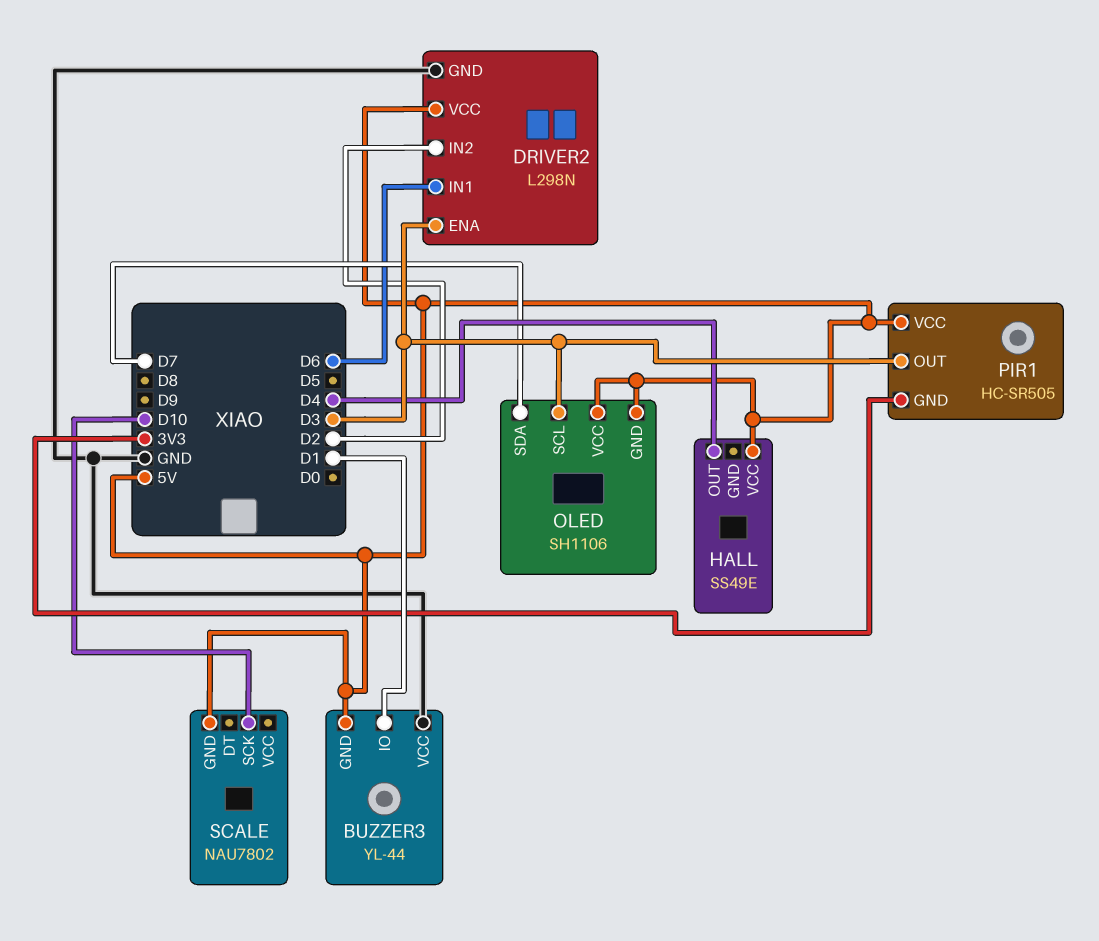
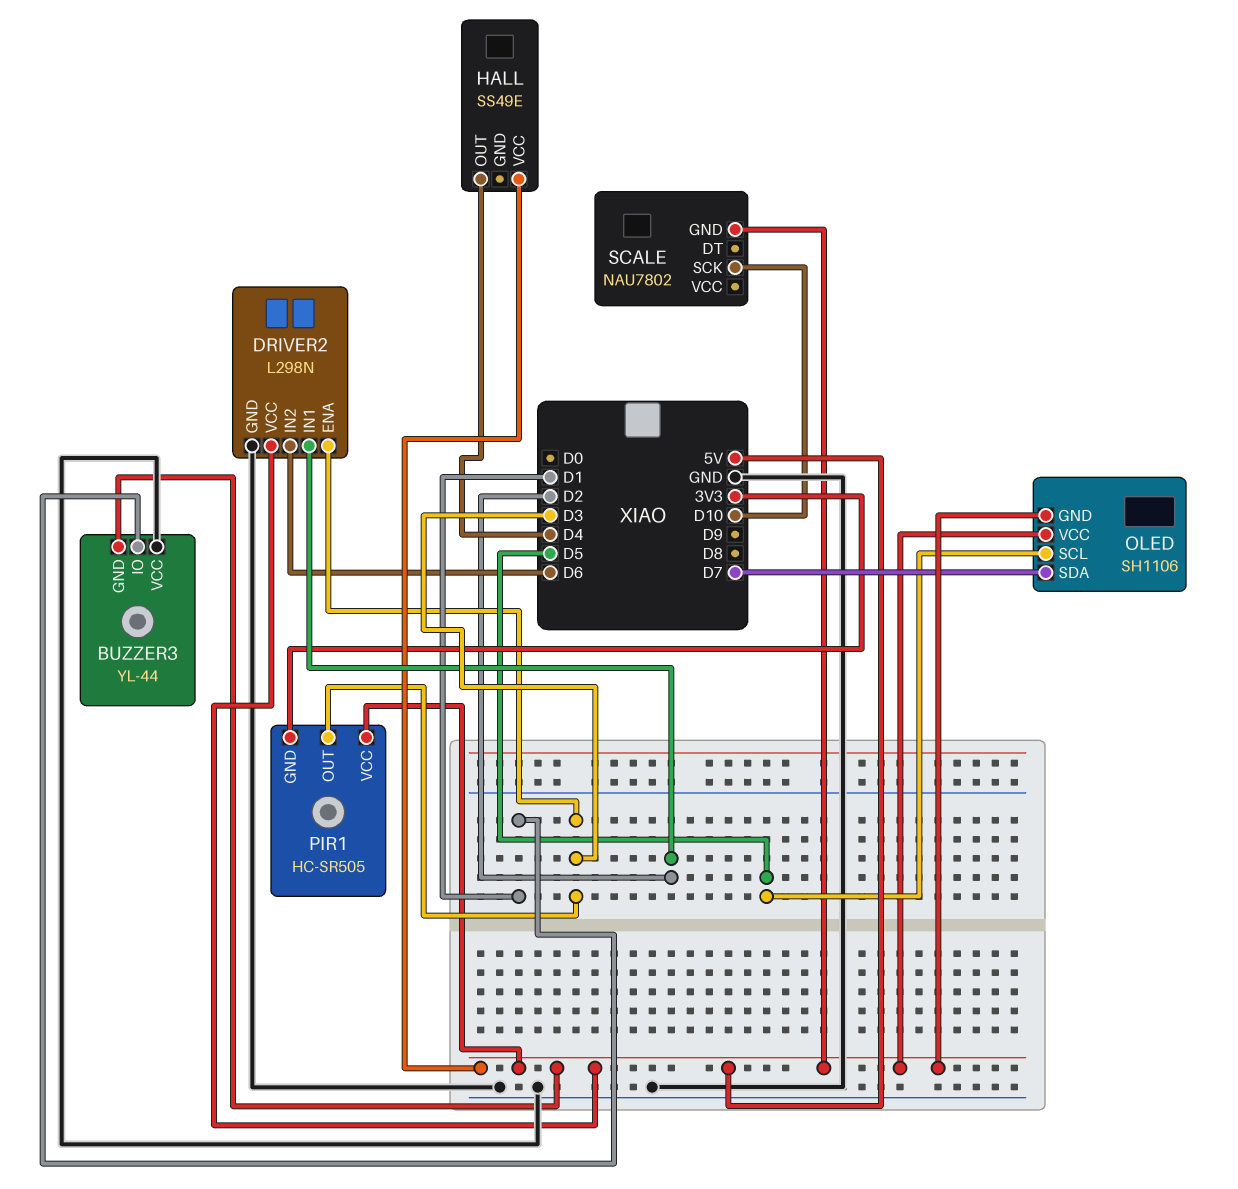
DRIVER2 pin IN1: D6 -> D2
DRIVER2 pin IN2: D2 -> D6
OLED pin SCL: D3 -> D5

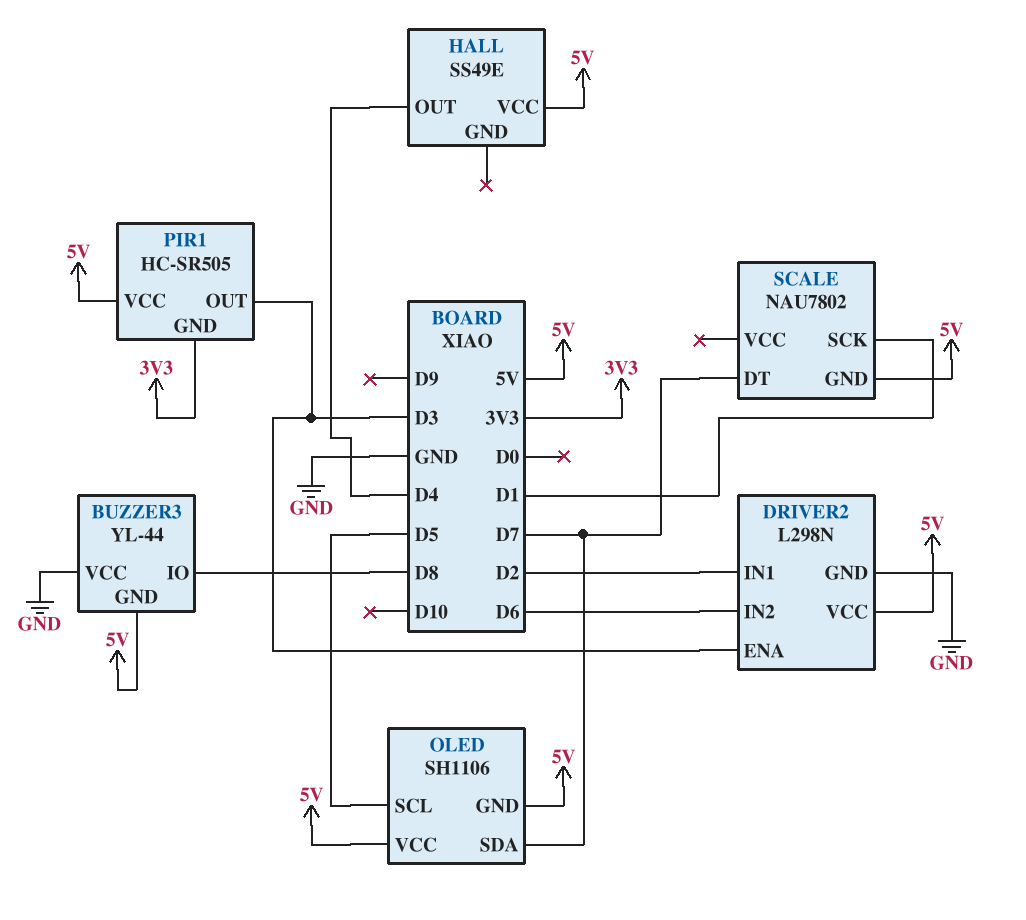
BUZZER3 pin IO: D1 -> D8
SCALE pin DT: none -> D7
SCALE pin SCK: D10 -> D1

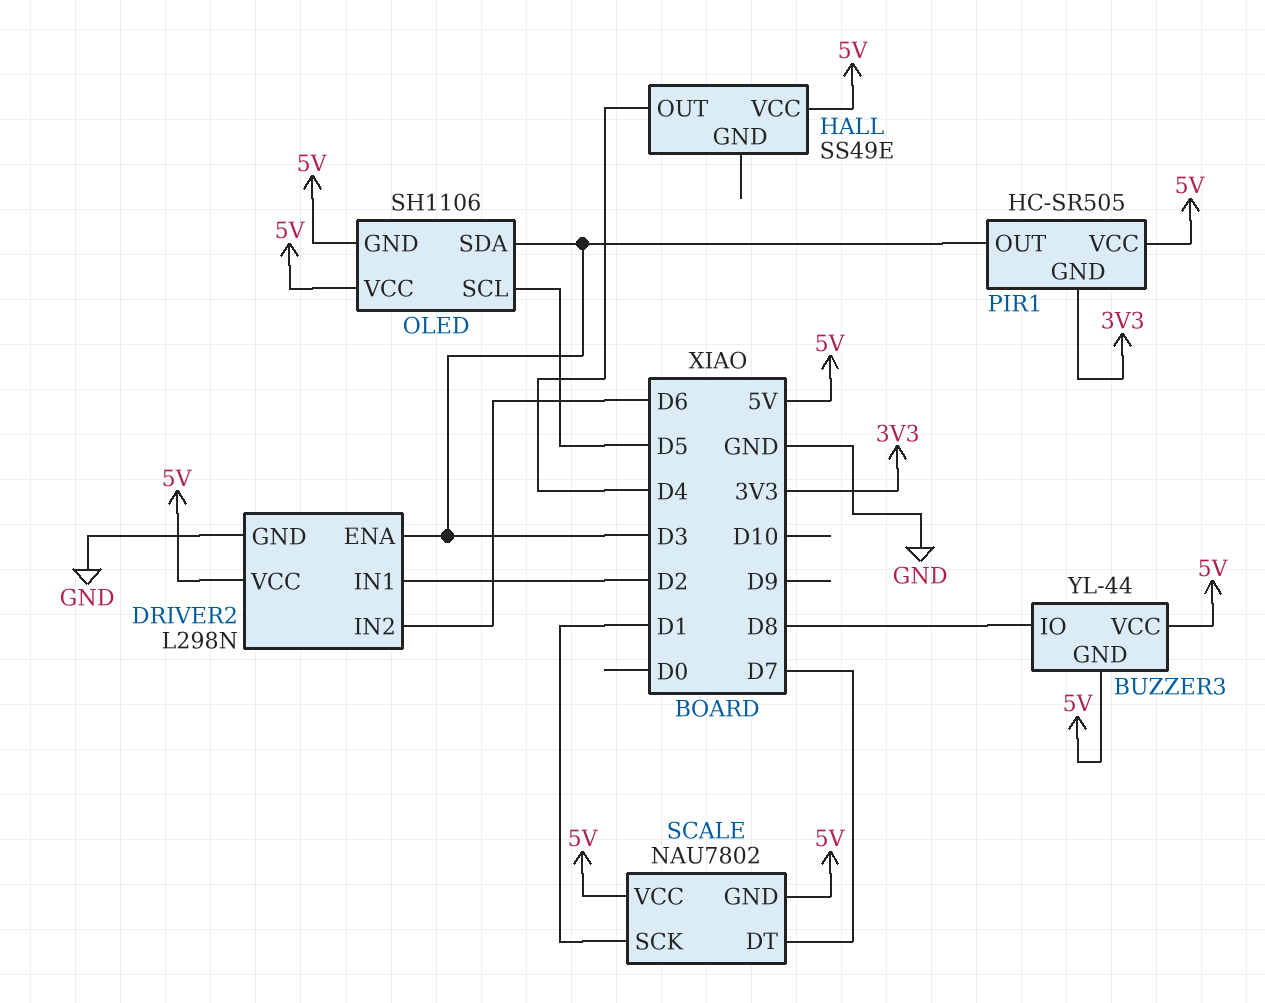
BUZZER3 pin VCC: GND -> 5V
OLED pin SDA: D7 -> D3
SCALE pin VCC: none -> 5V

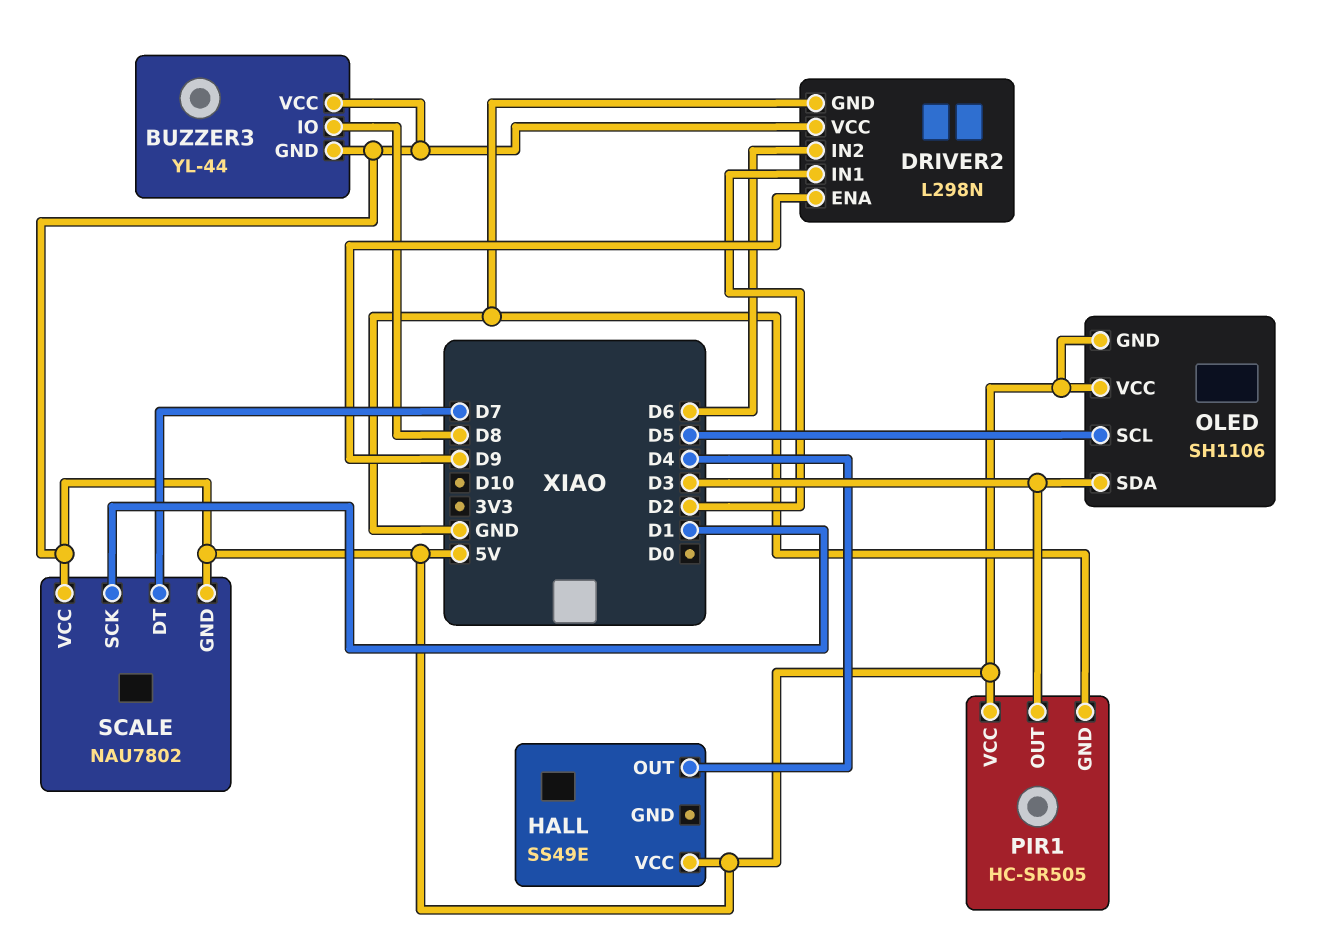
DRIVER2 pin ENA: D3 -> D9
PIR1 pin GND: 3V3 -> GND

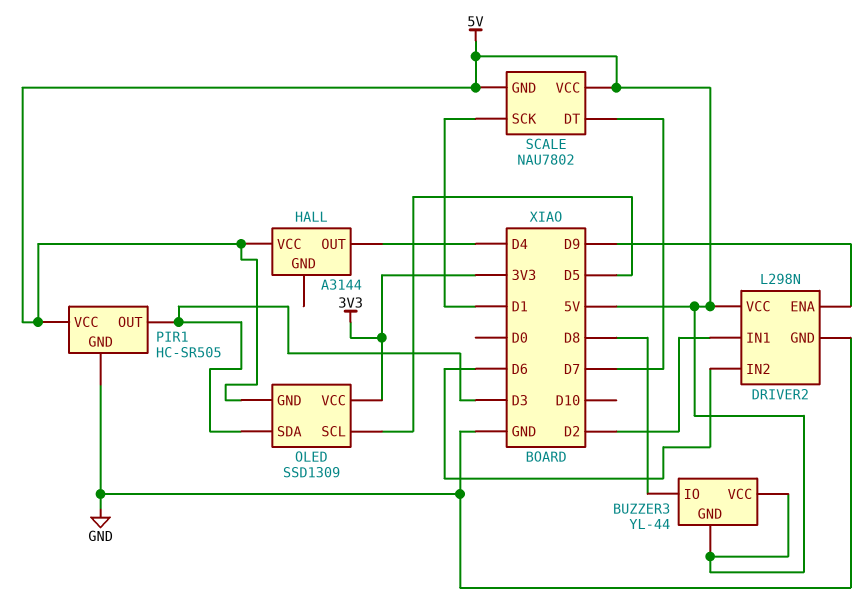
HALL: SS49E -> A3144
OLED: SH1106 -> SSD1309
OLED pin VCC: 5V -> 3V3

